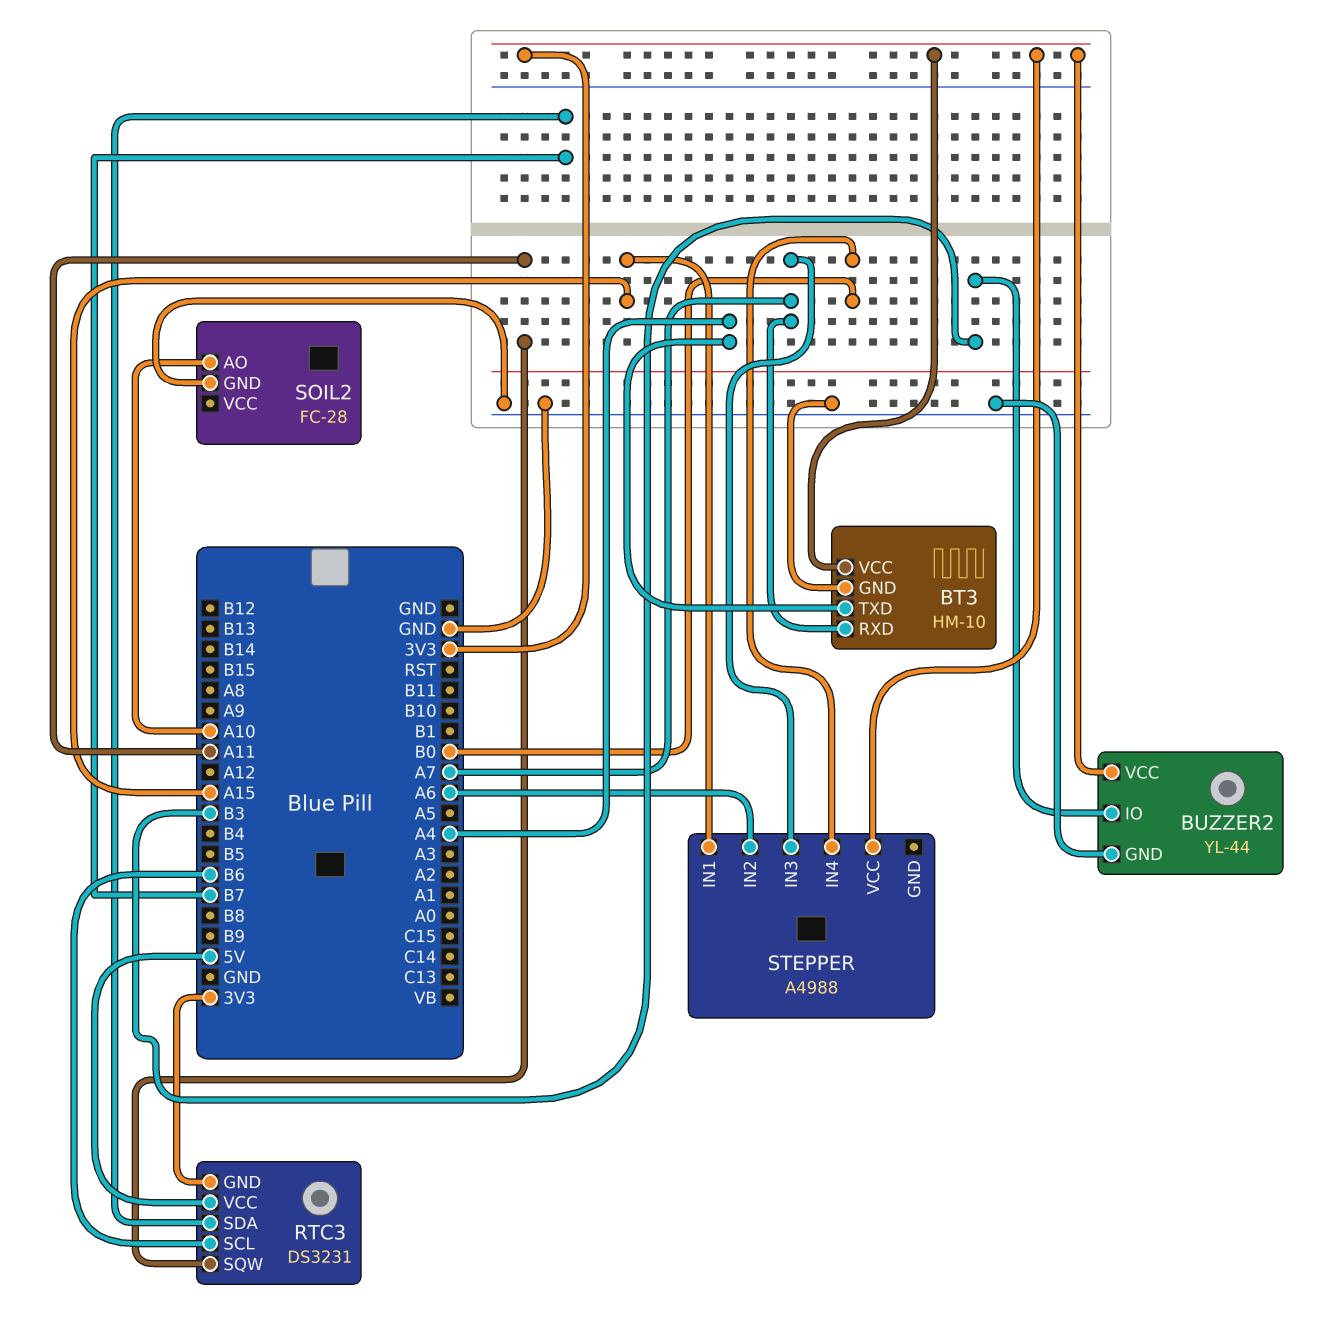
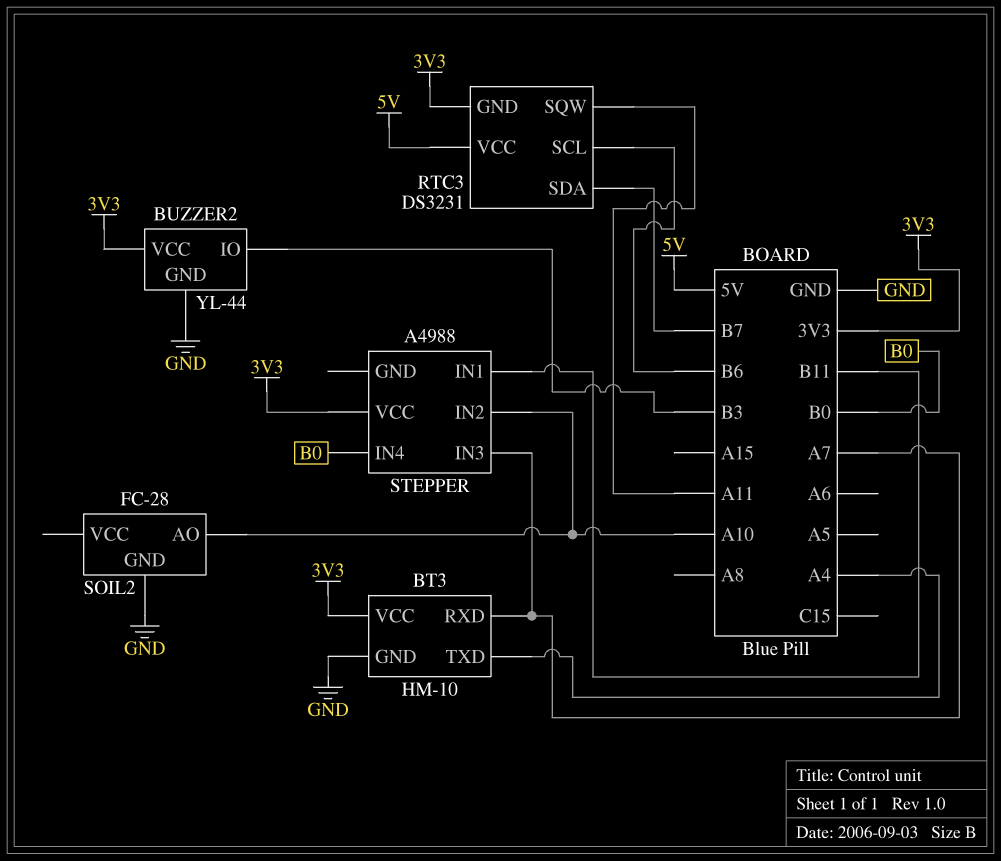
STEPPER pin IN1: A15 -> B11
STEPPER pin IN2: A6 -> A10

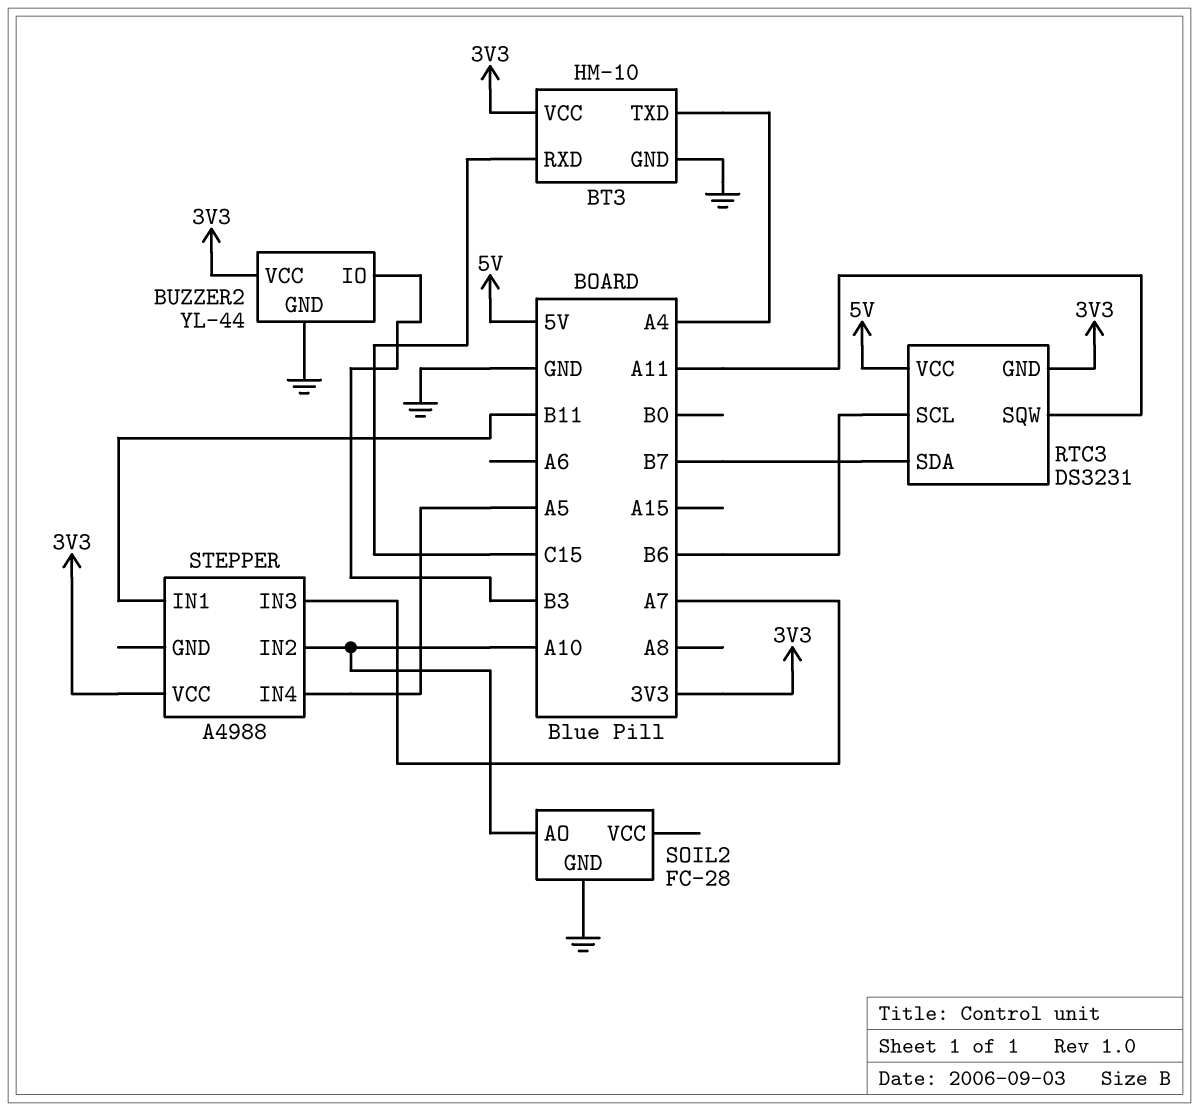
BT3 pin RXD: A7 -> C15
STEPPER pin IN4: B0 -> A5

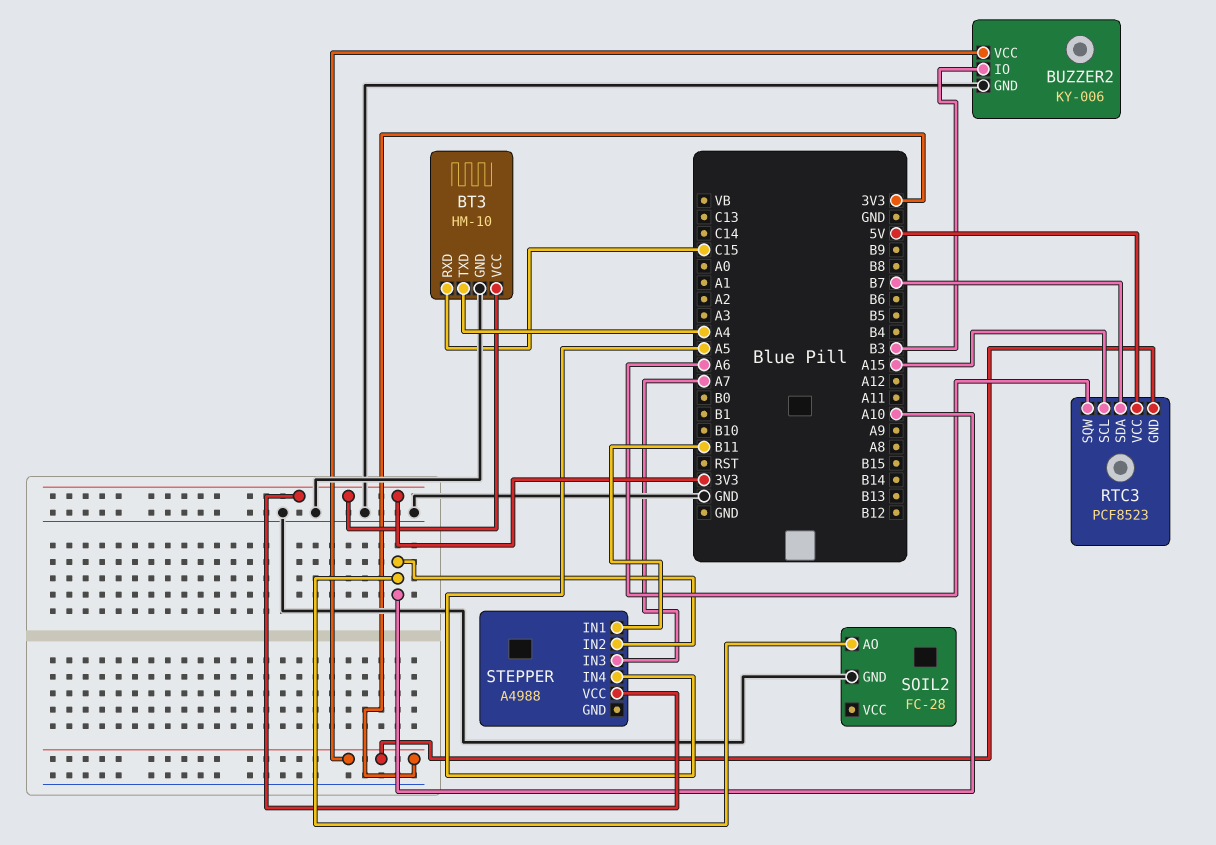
BUZZER2: YL-44 -> KY-006
RTC3: DS3231 -> PCF8523
RTC3 pin SCL: B6 -> A15
RTC3 pin SQW: A11 -> A6

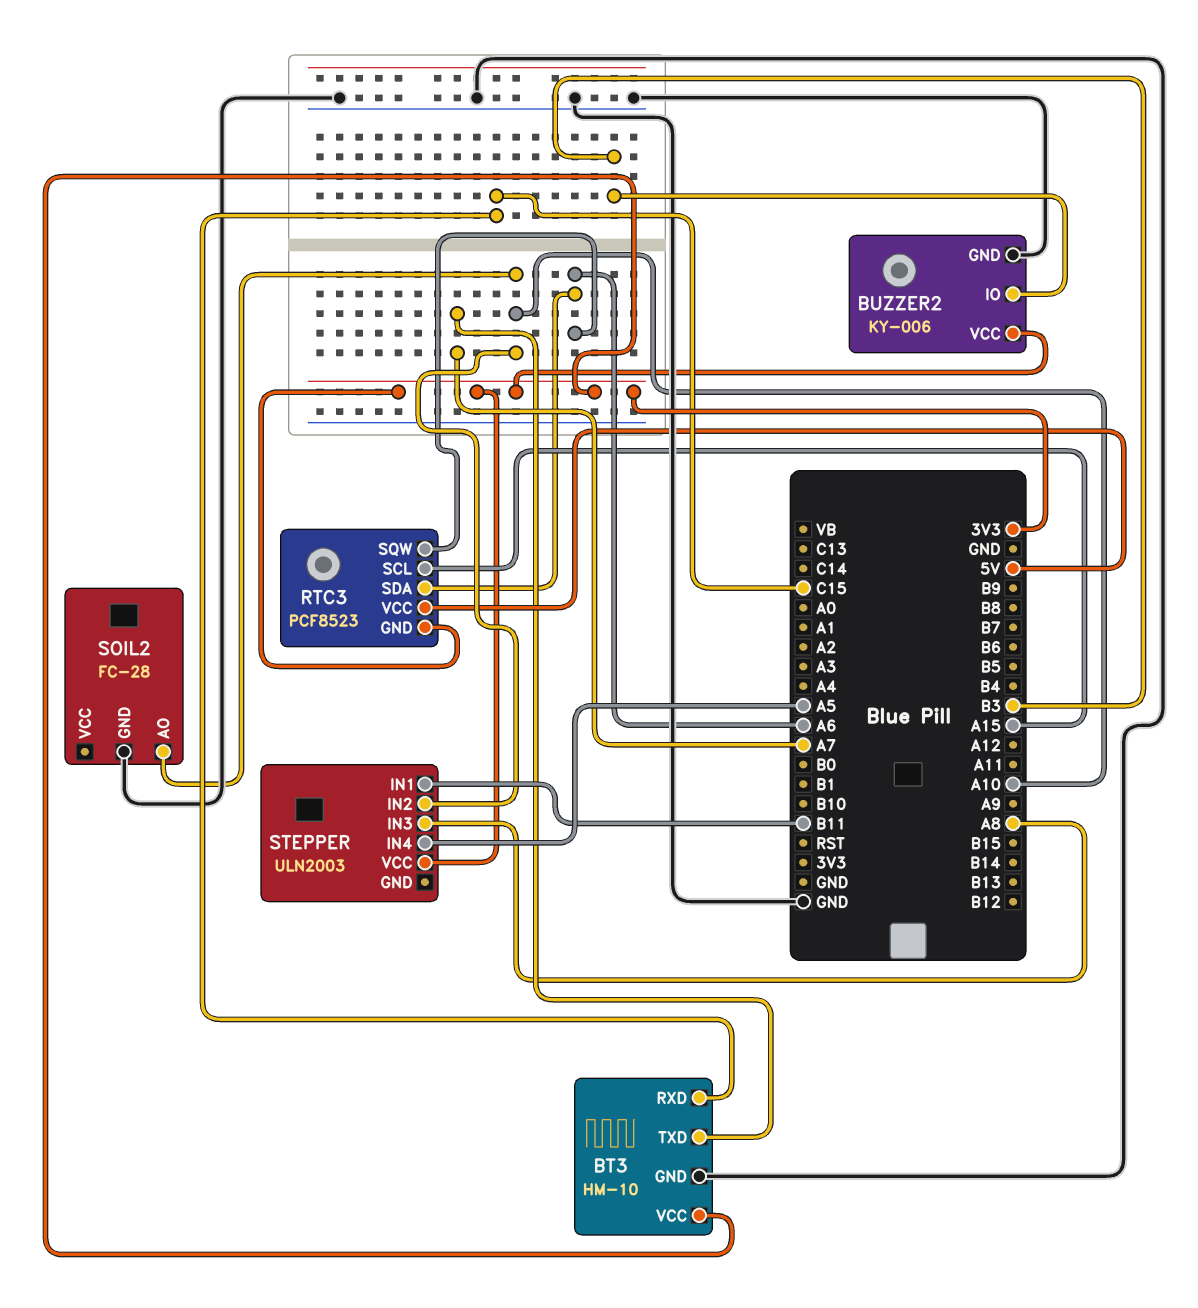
BT3 pin TXD: A4 -> A7
RTC3 pin SDA: B7 -> A6
STEPPER: A4988 -> ULN2003
STEPPER pin IN3: A7 -> A8

